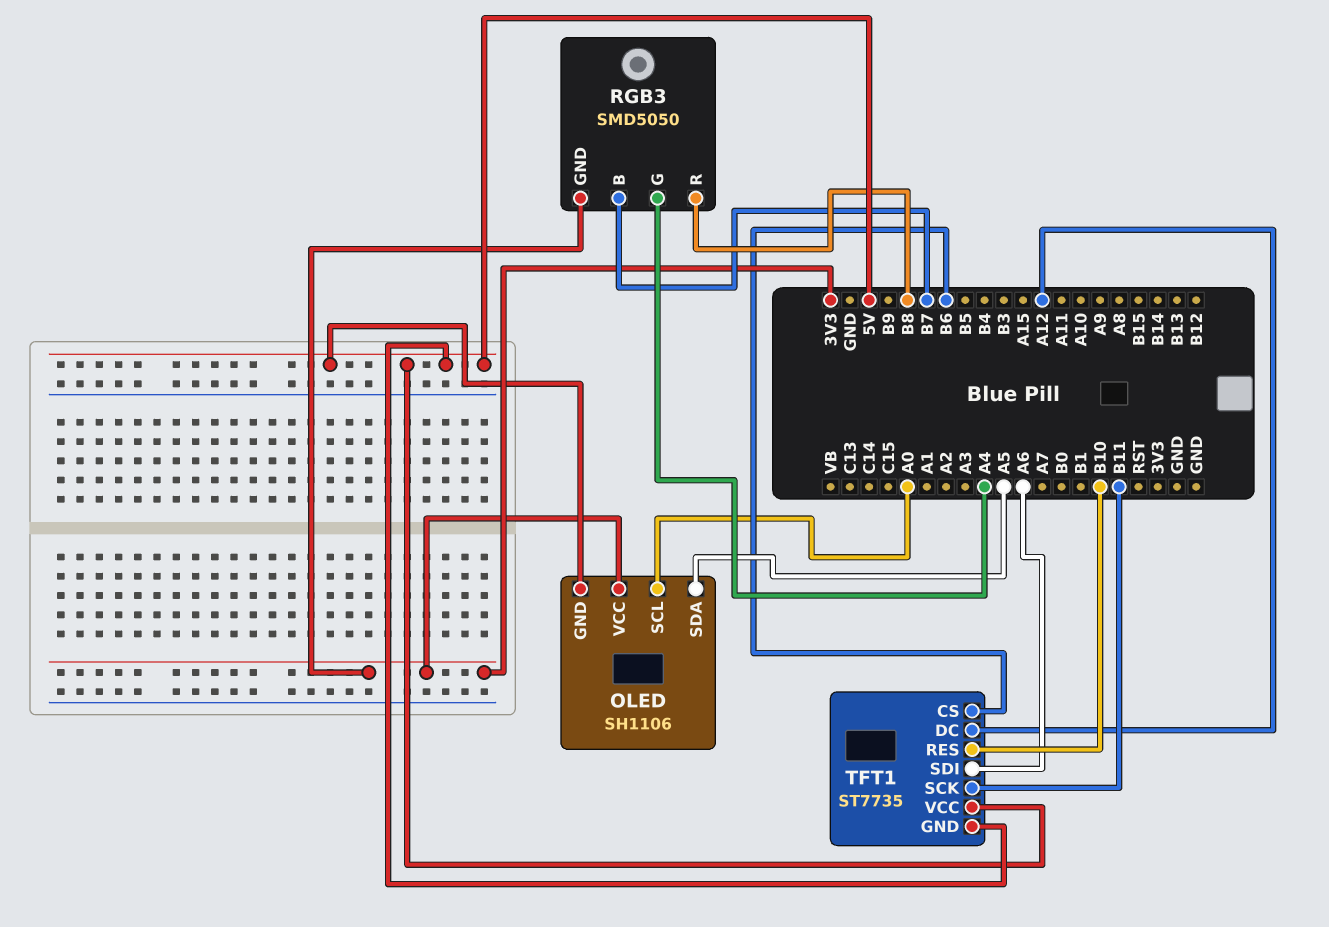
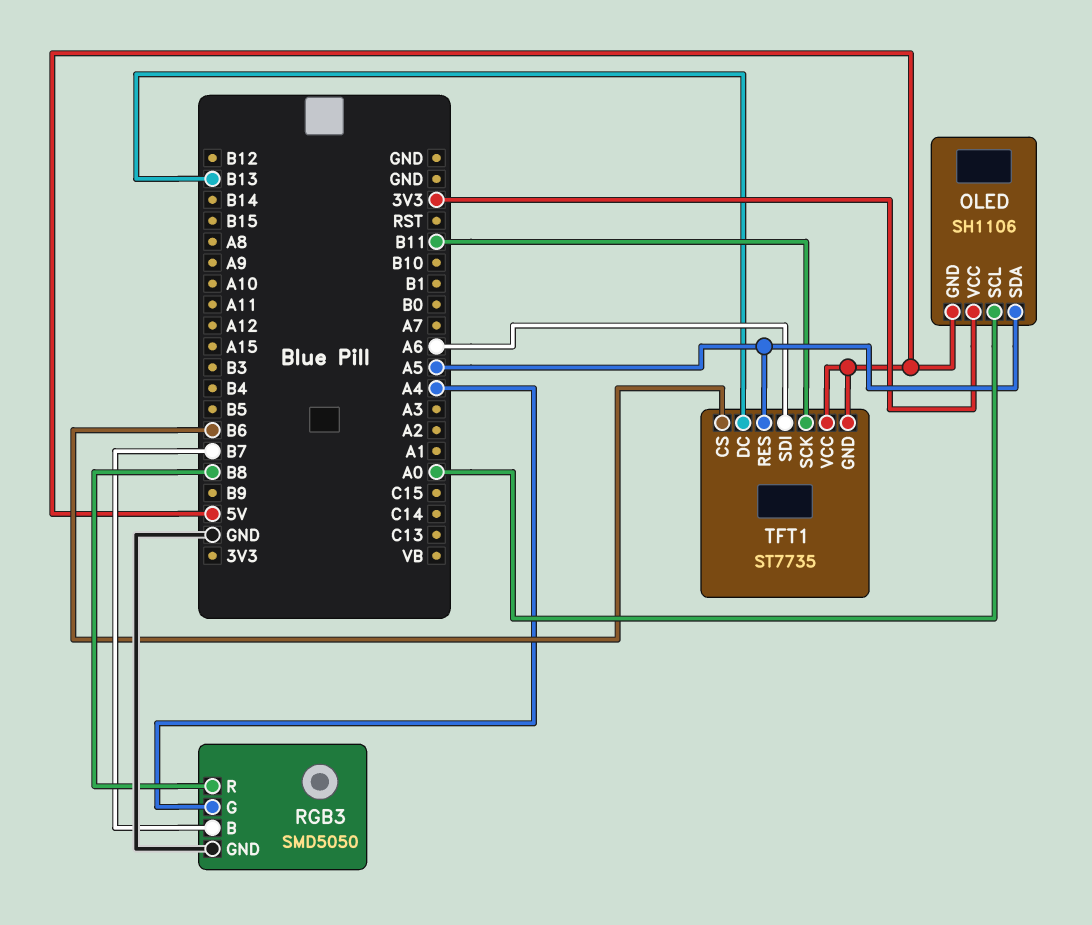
RGB3 pin GND: 3V3 -> GND
TFT1 pin DC: A12 -> B13
TFT1 pin RES: B10 -> A5

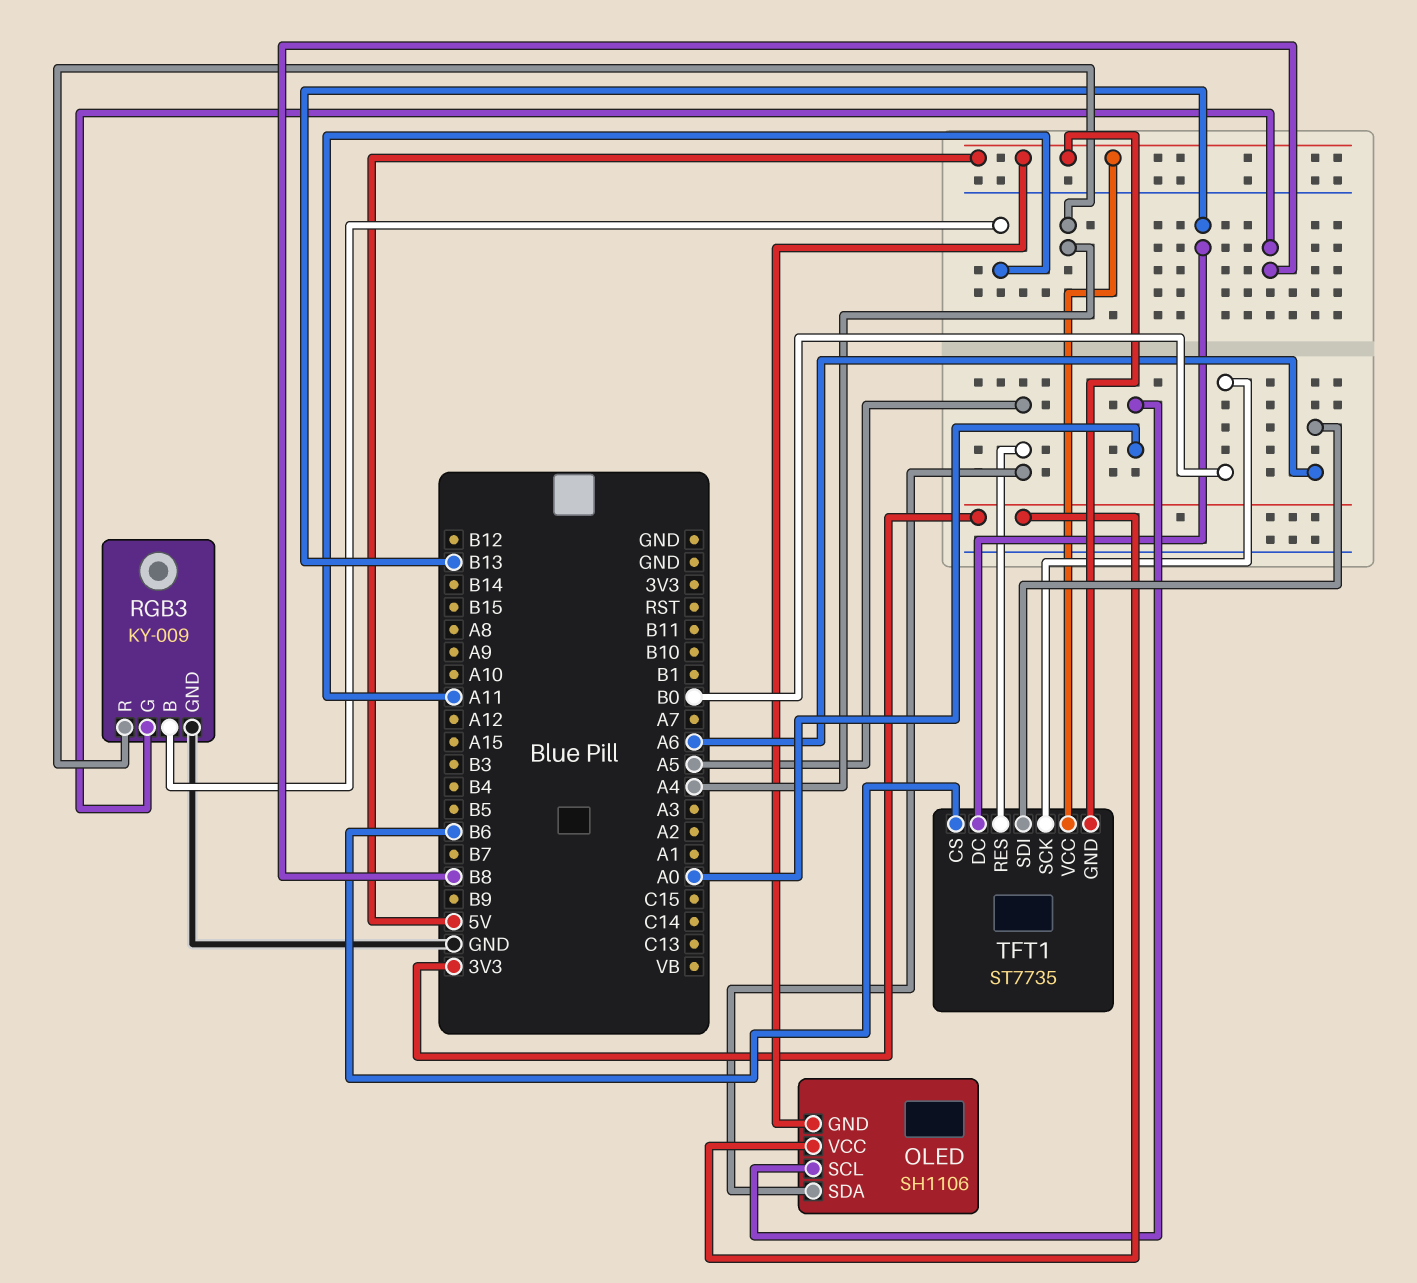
RGB3: SMD5050 -> KY-009
RGB3 pin B: B7 -> A11
RGB3 pin G: A4 -> B8
RGB3 pin R: B8 -> A4
TFT1 pin SCK: B11 -> B0

